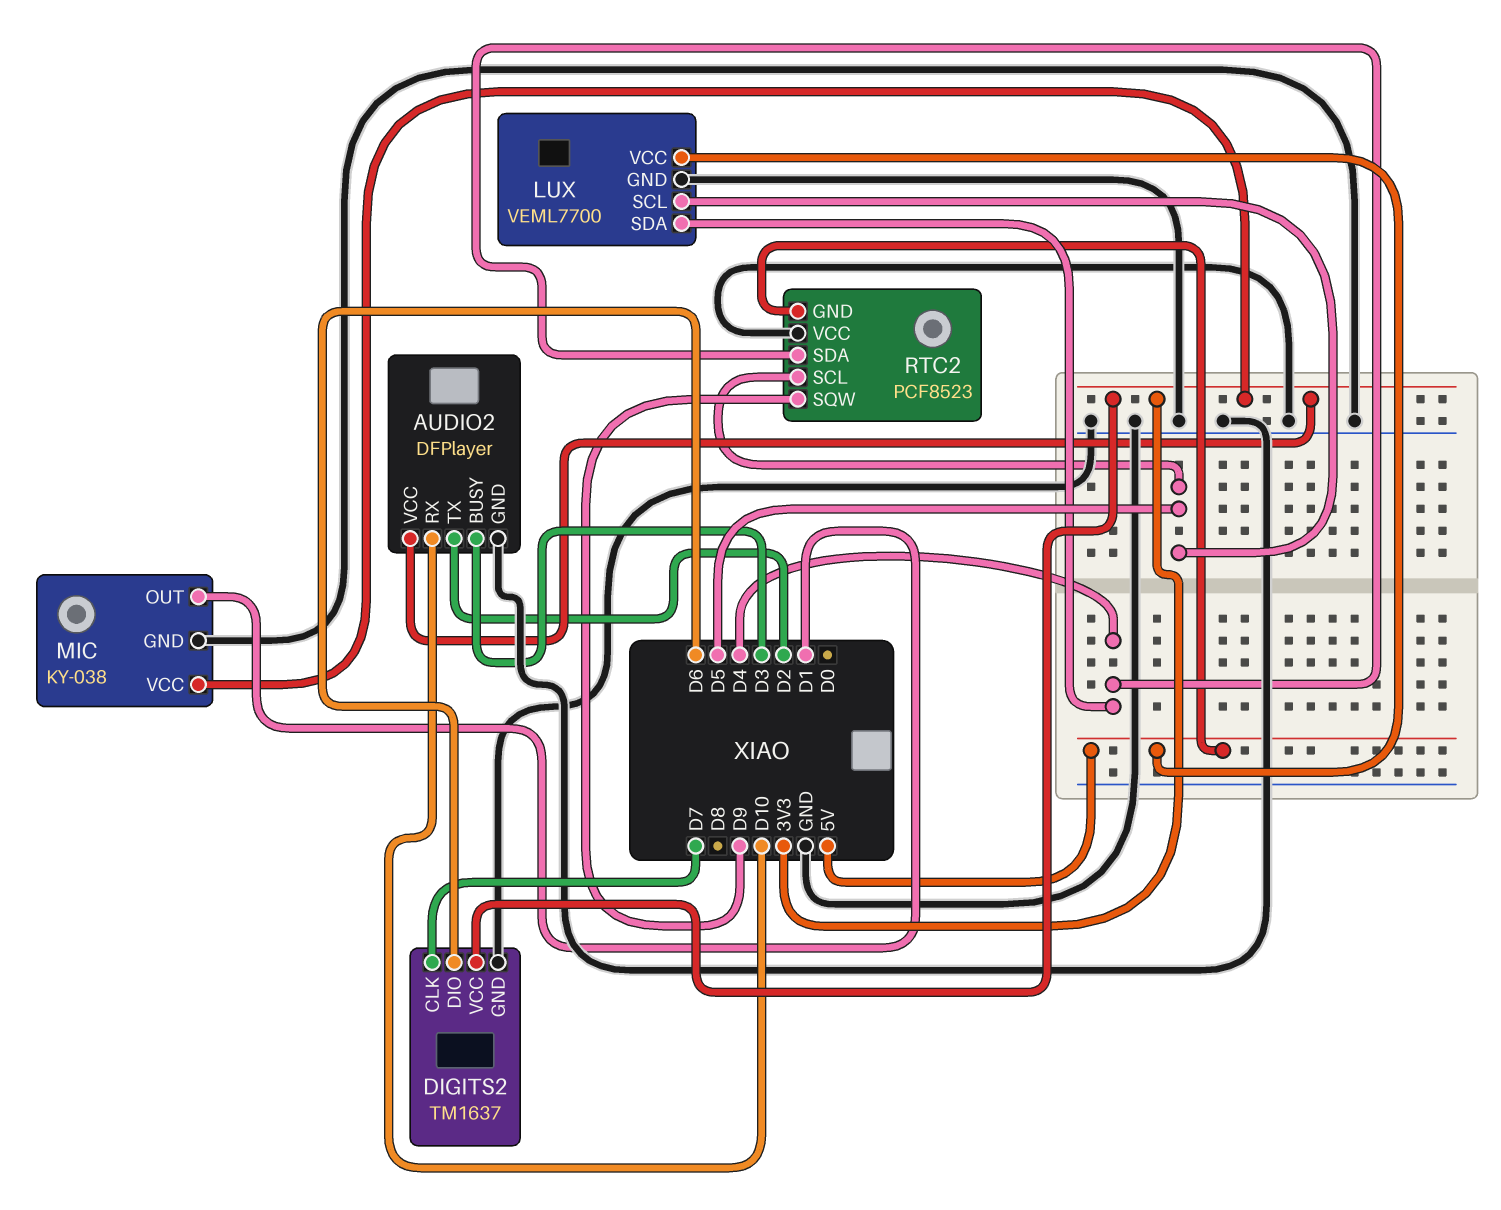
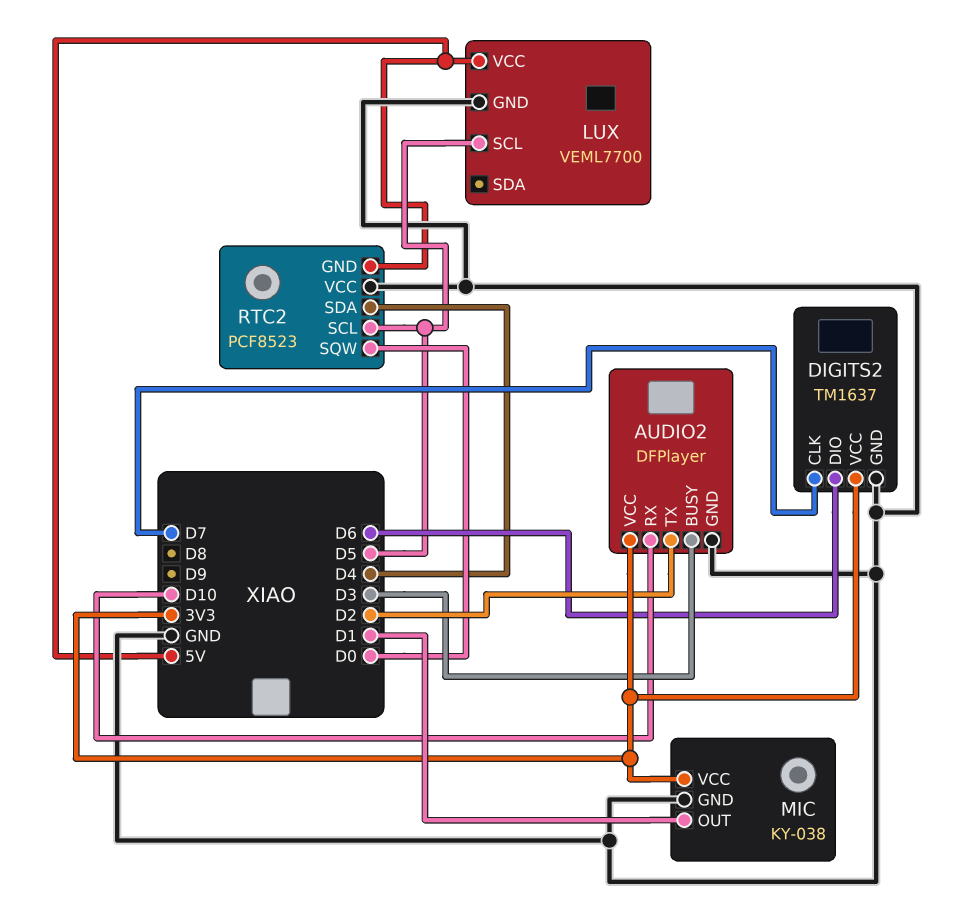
LUX pin SDA: D4 -> none
RTC2 pin SQW: D9 -> D0

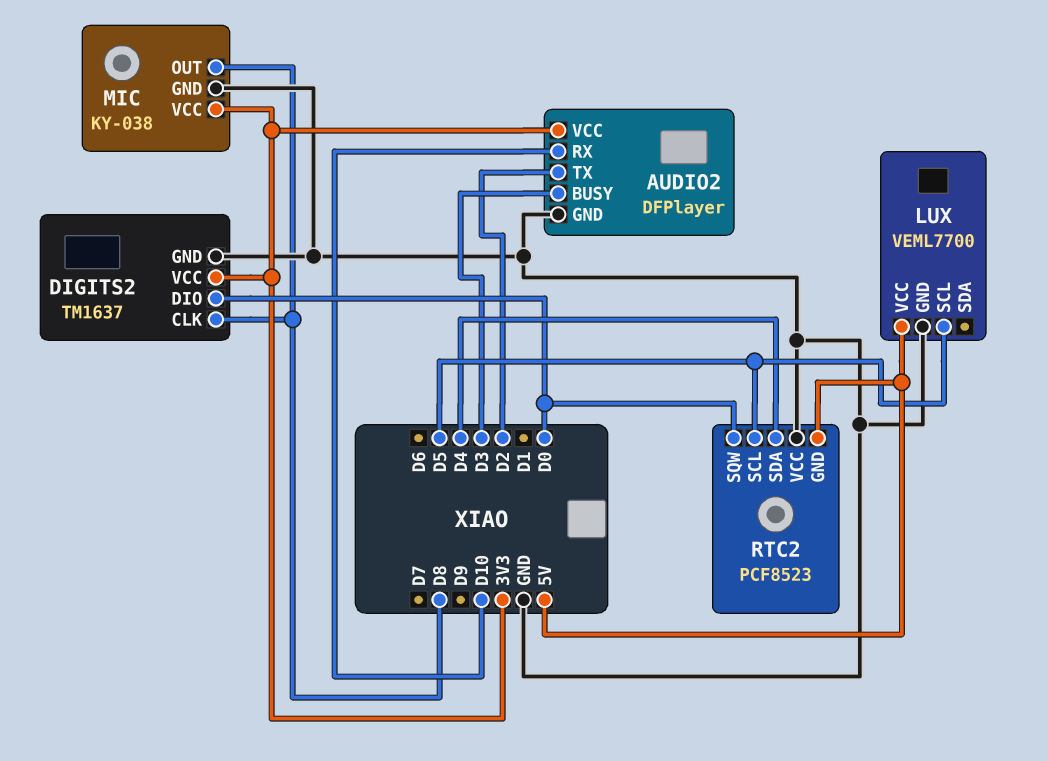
DIGITS2 pin CLK: D7 -> D8
DIGITS2 pin DIO: D6 -> D0
MIC pin OUT: D1 -> D8

